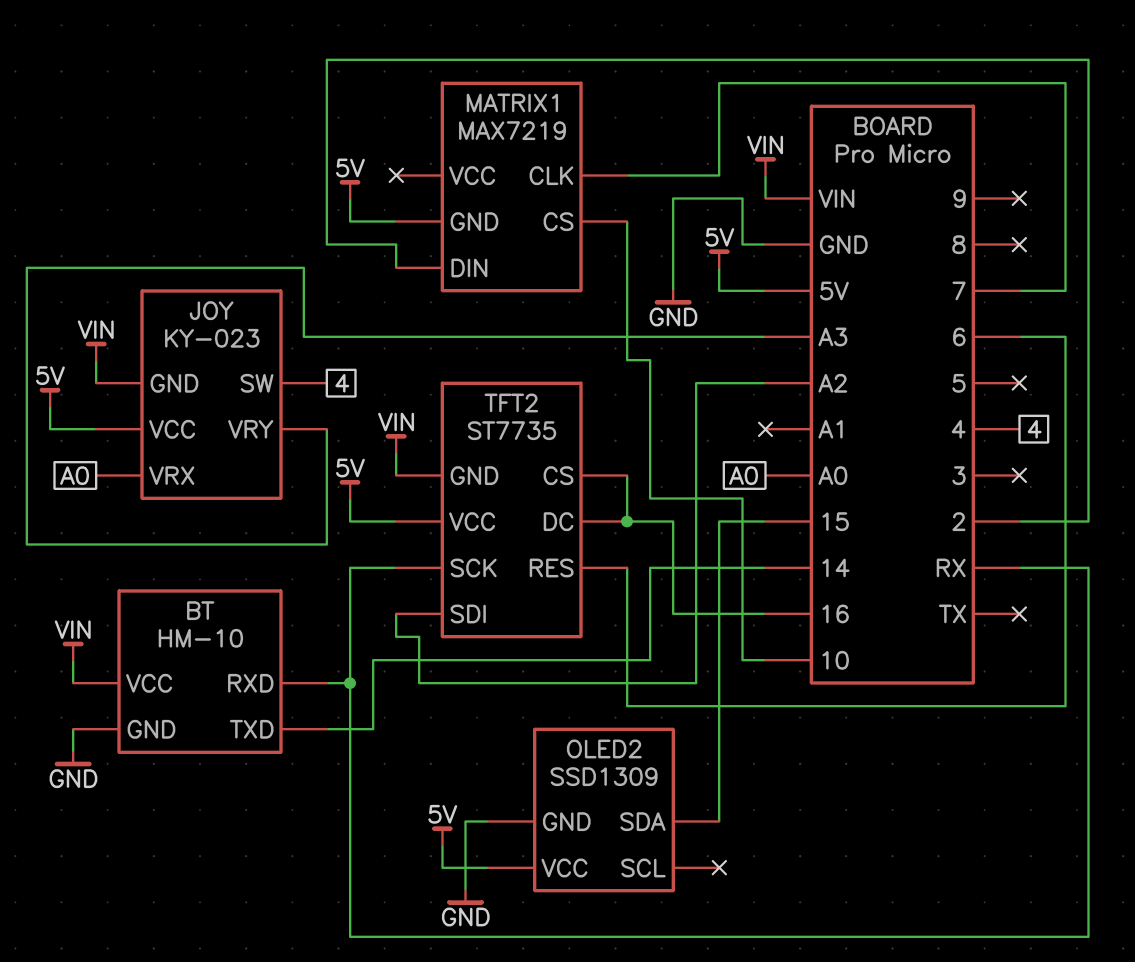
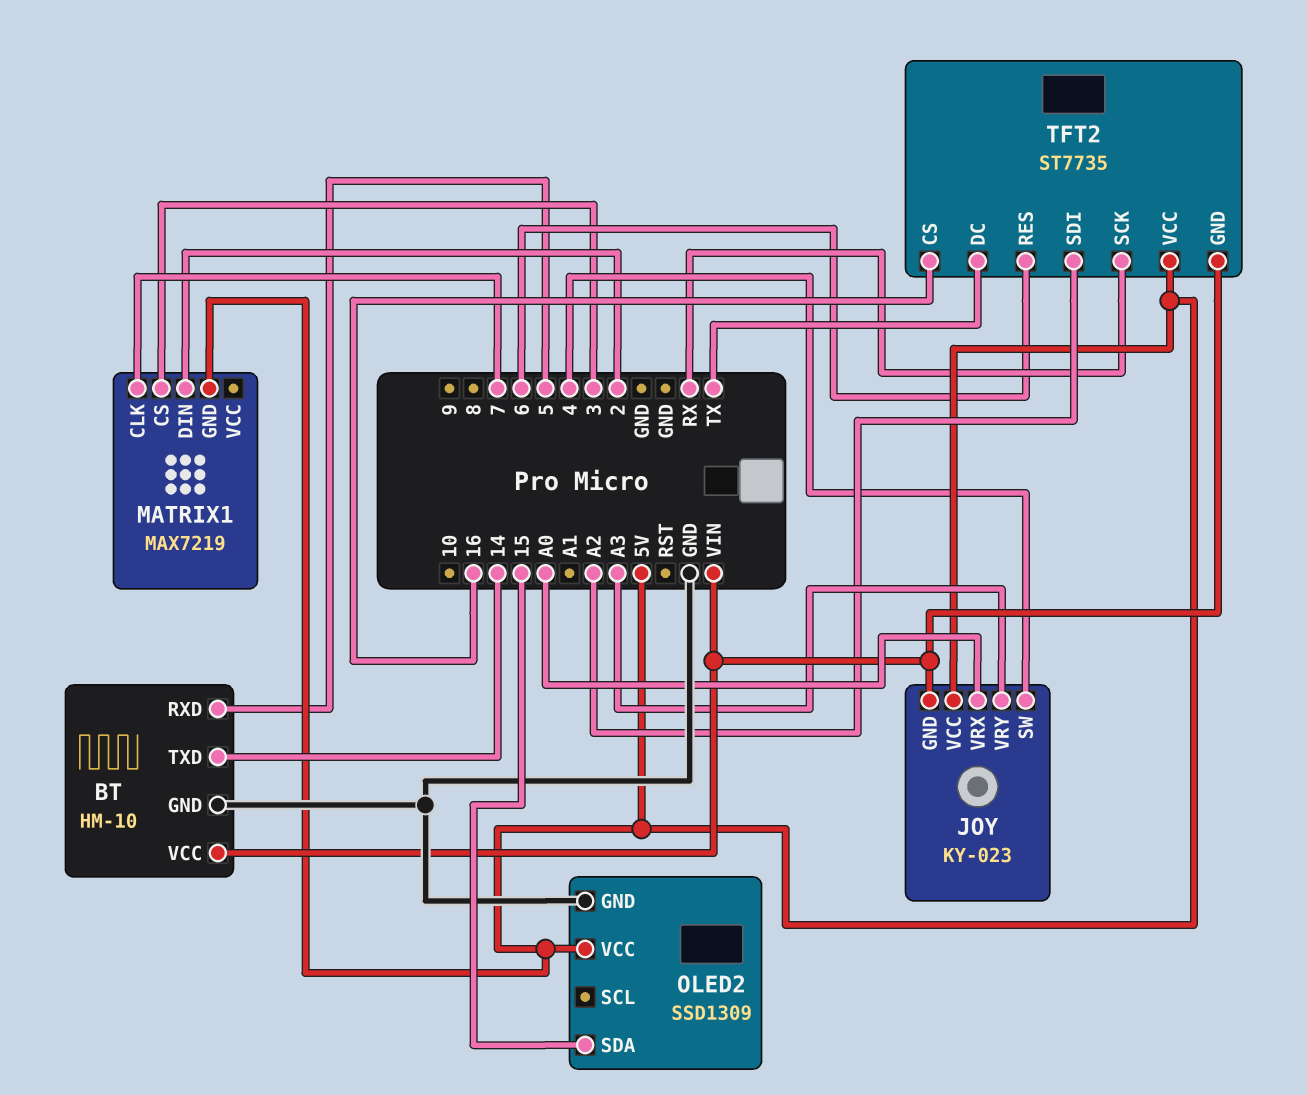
BT pin RXD: RX -> 5
MATRIX1 pin CS: 10 -> 3
TFT2 pin DC: 16 -> TX

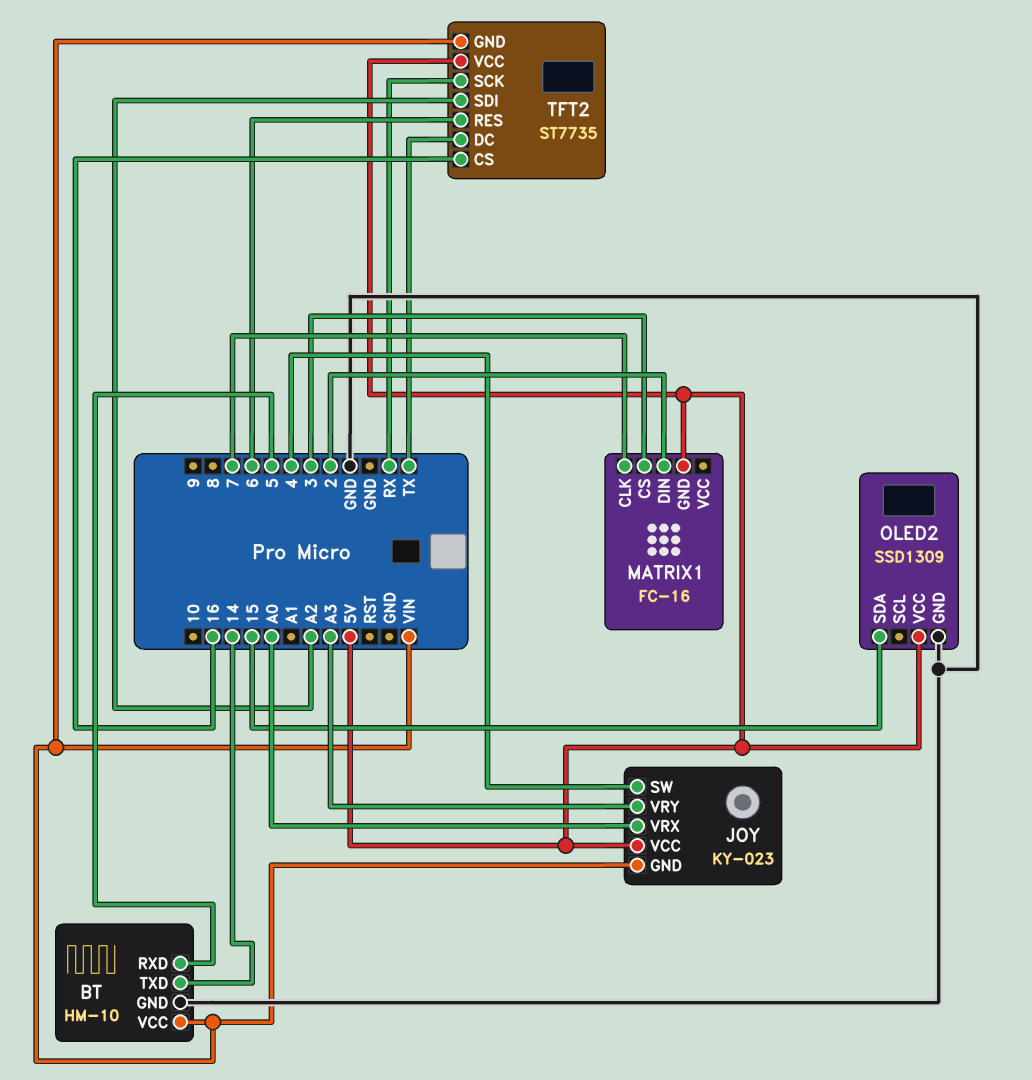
MATRIX1: MAX7219 -> FC-16

